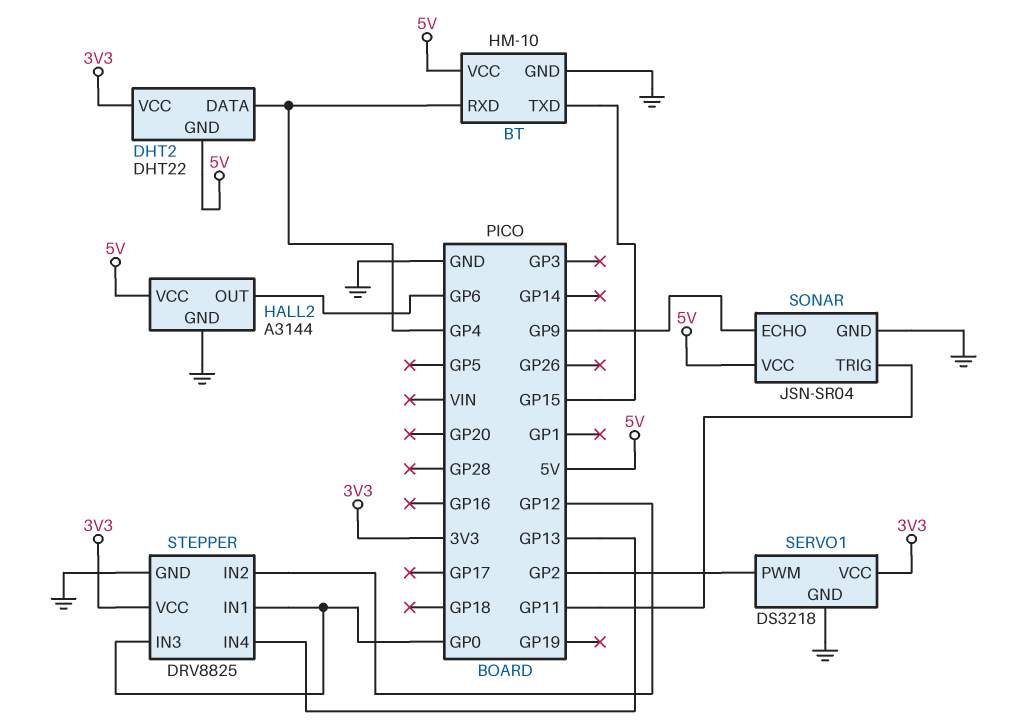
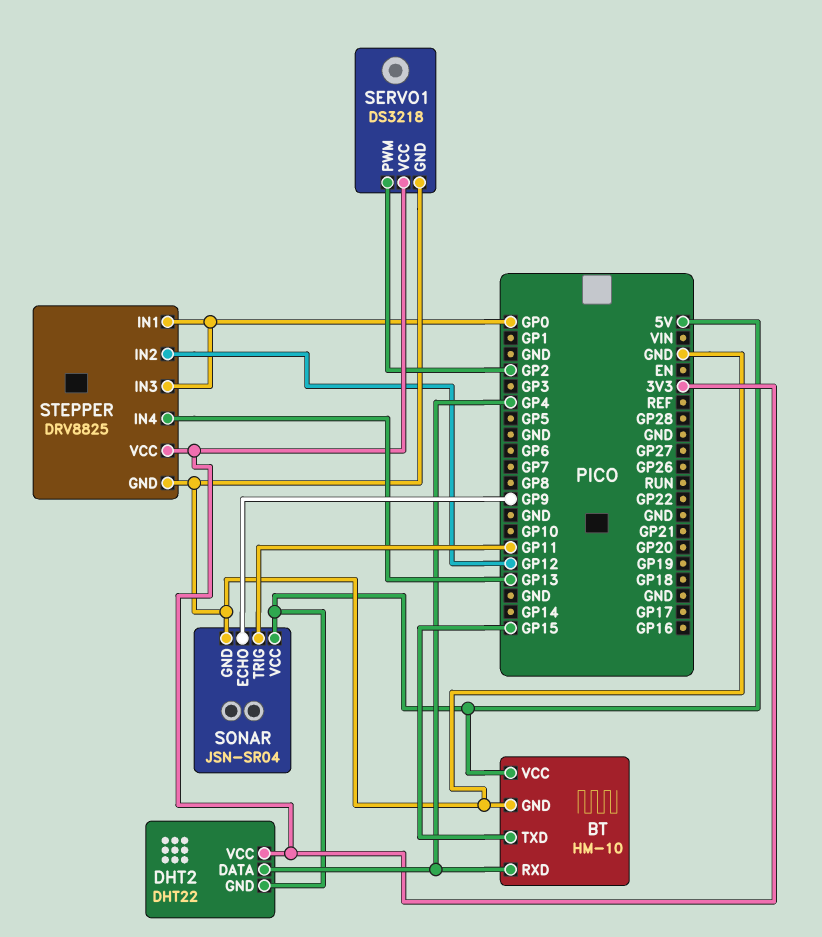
HALL2: A3144 -> none
HALL2 pin GND: GND -> none
HALL2 pin OUT: GP6 -> none
HALL2 pin VCC: 5V -> none

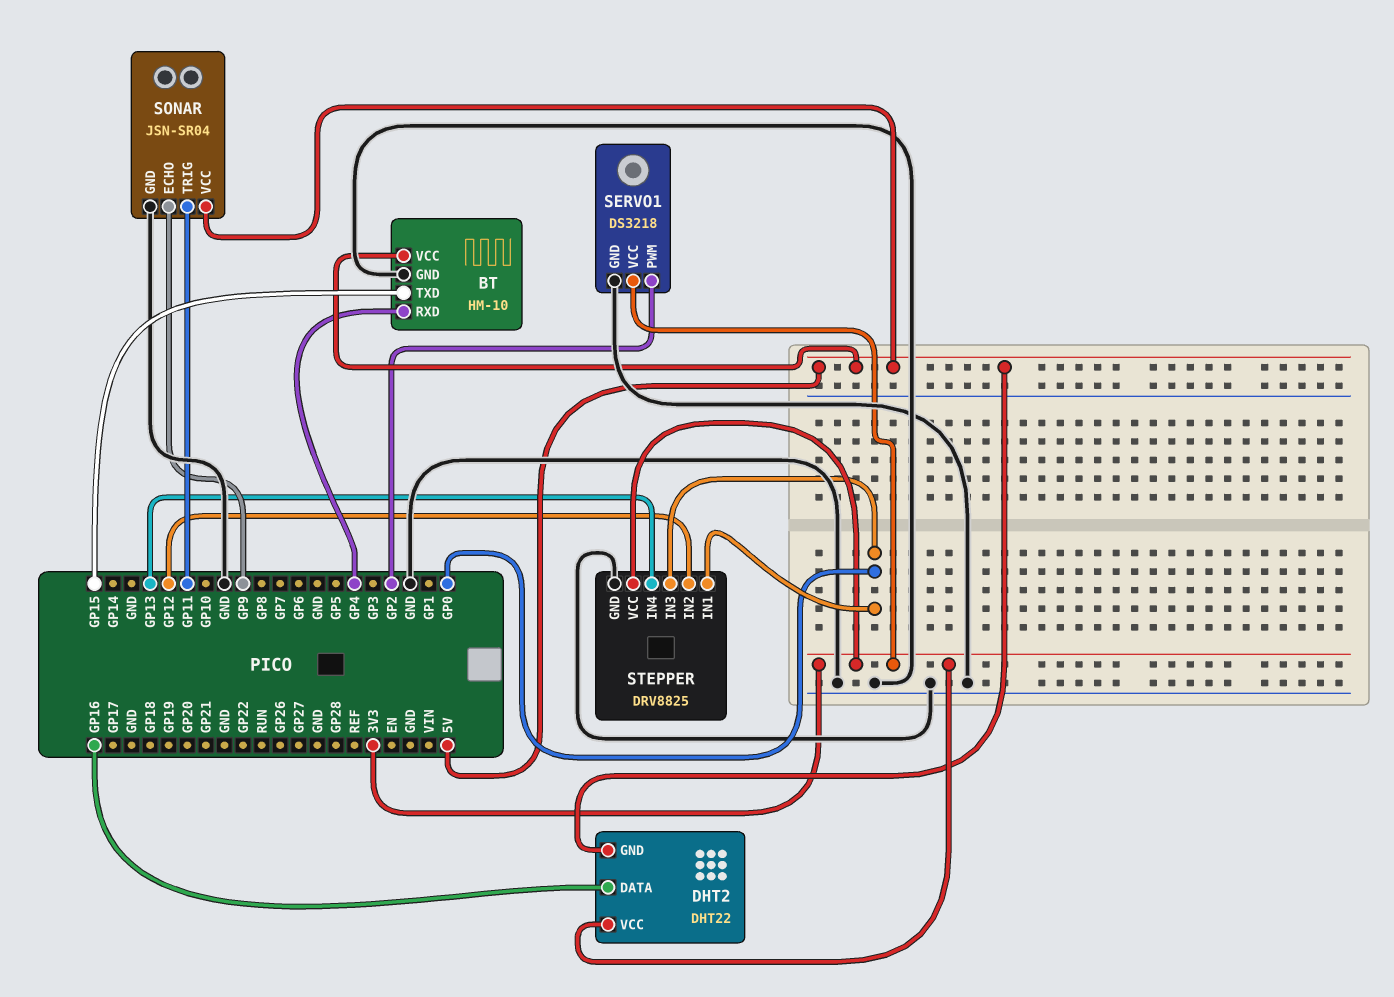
DHT2 pin DATA: GP4 -> GP16

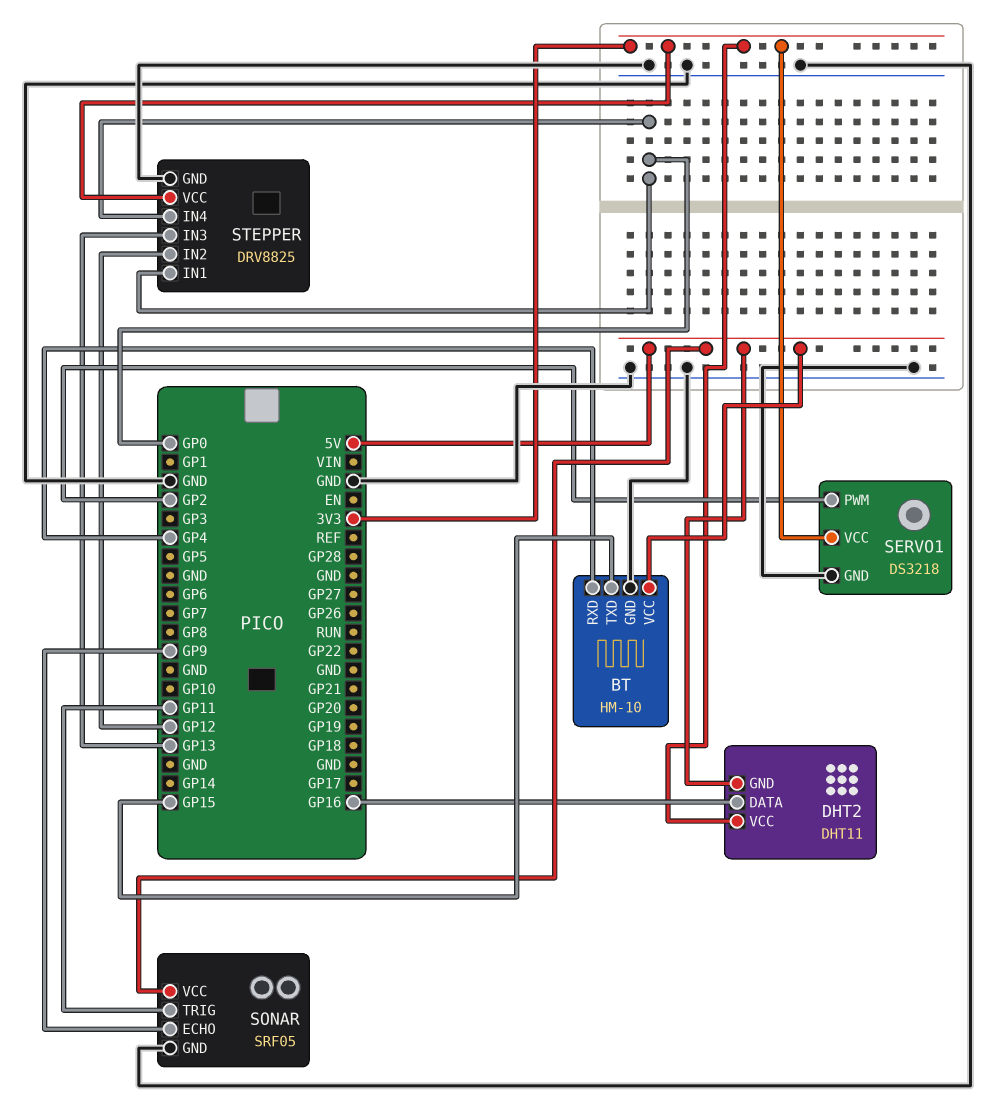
DHT2: DHT22 -> DHT11
SONAR: JSN-SR04 -> SRF05
STEPPER pin IN3: GP0 -> GP13
STEPPER pin IN4: GP13 -> GP0

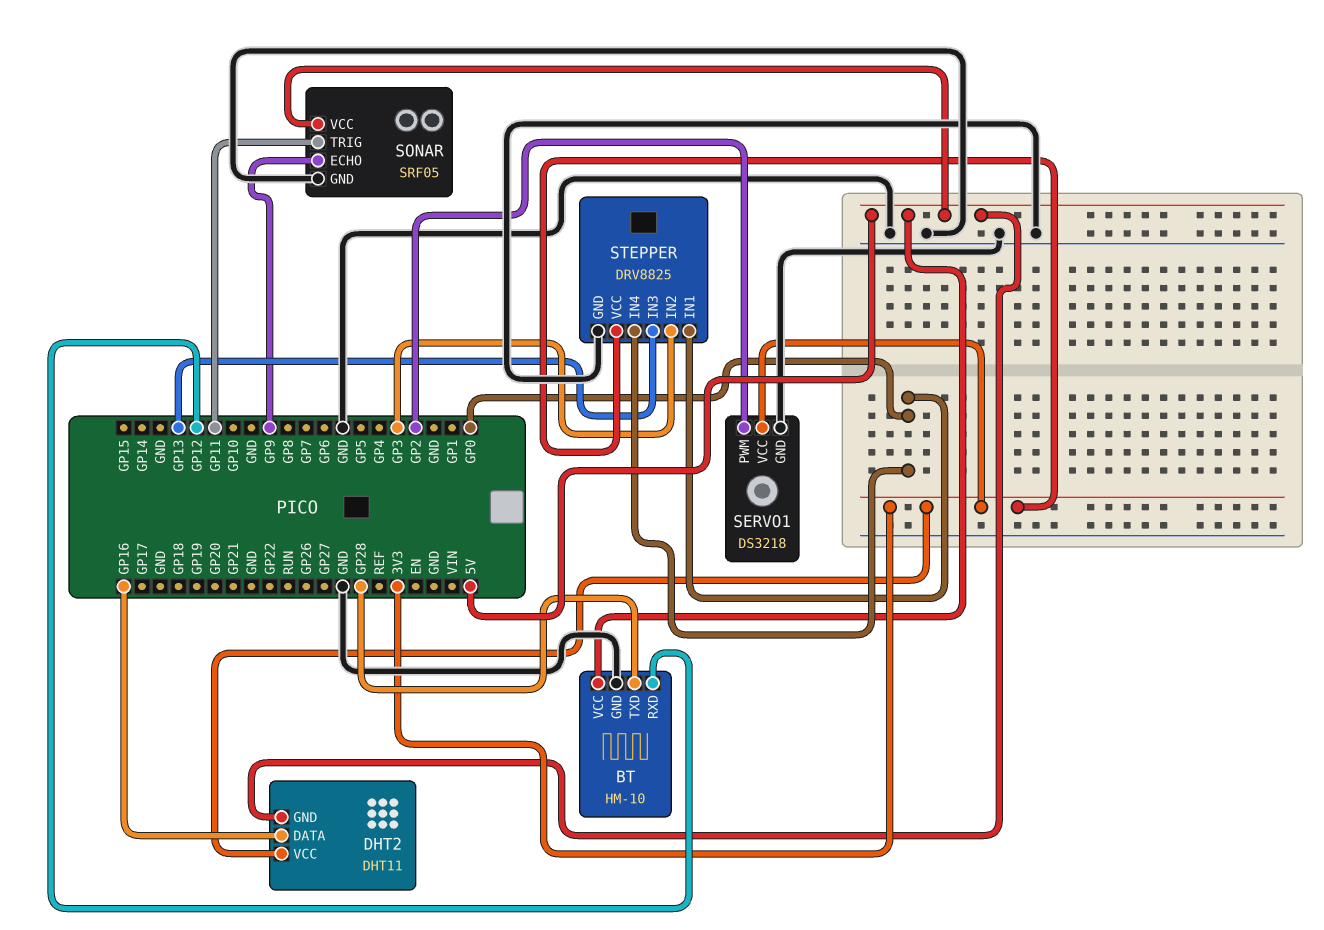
BT pin RXD: GP4 -> GP12
BT pin TXD: GP15 -> GP28
STEPPER pin IN2: GP12 -> GP3

